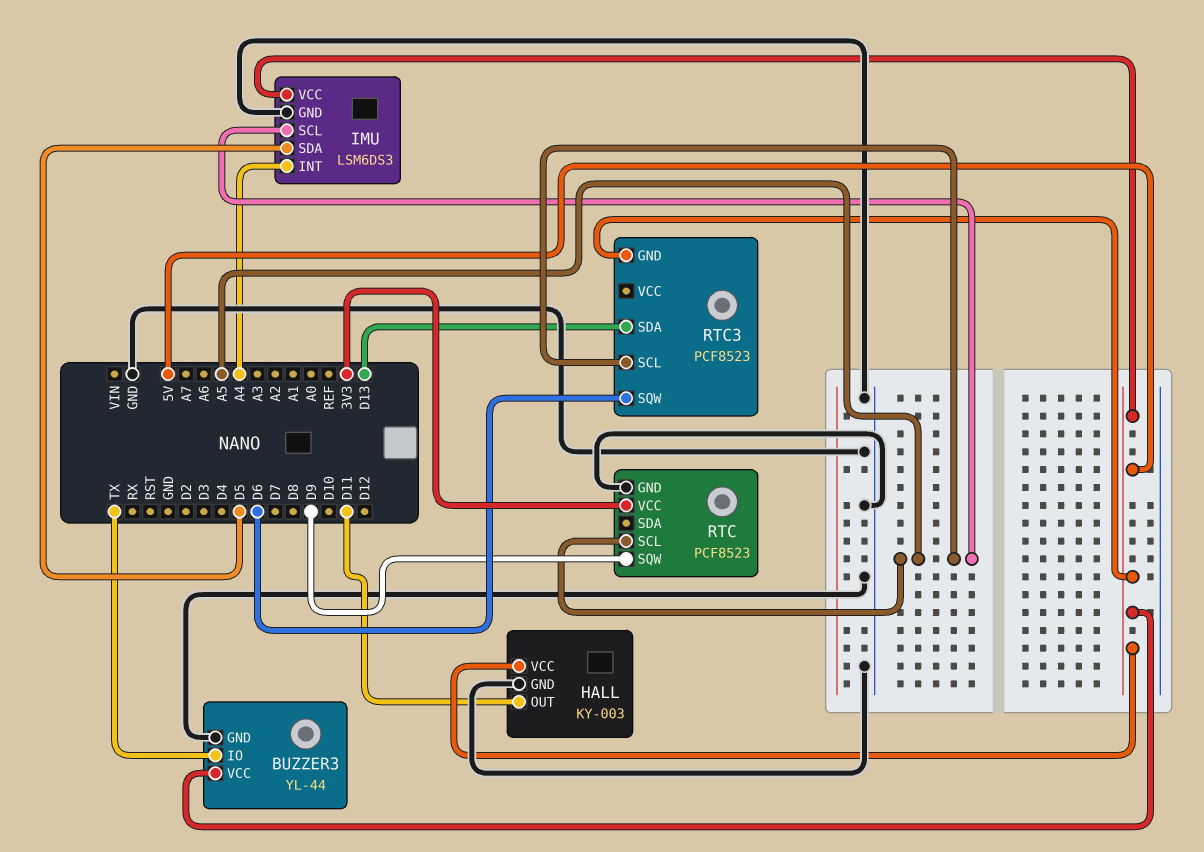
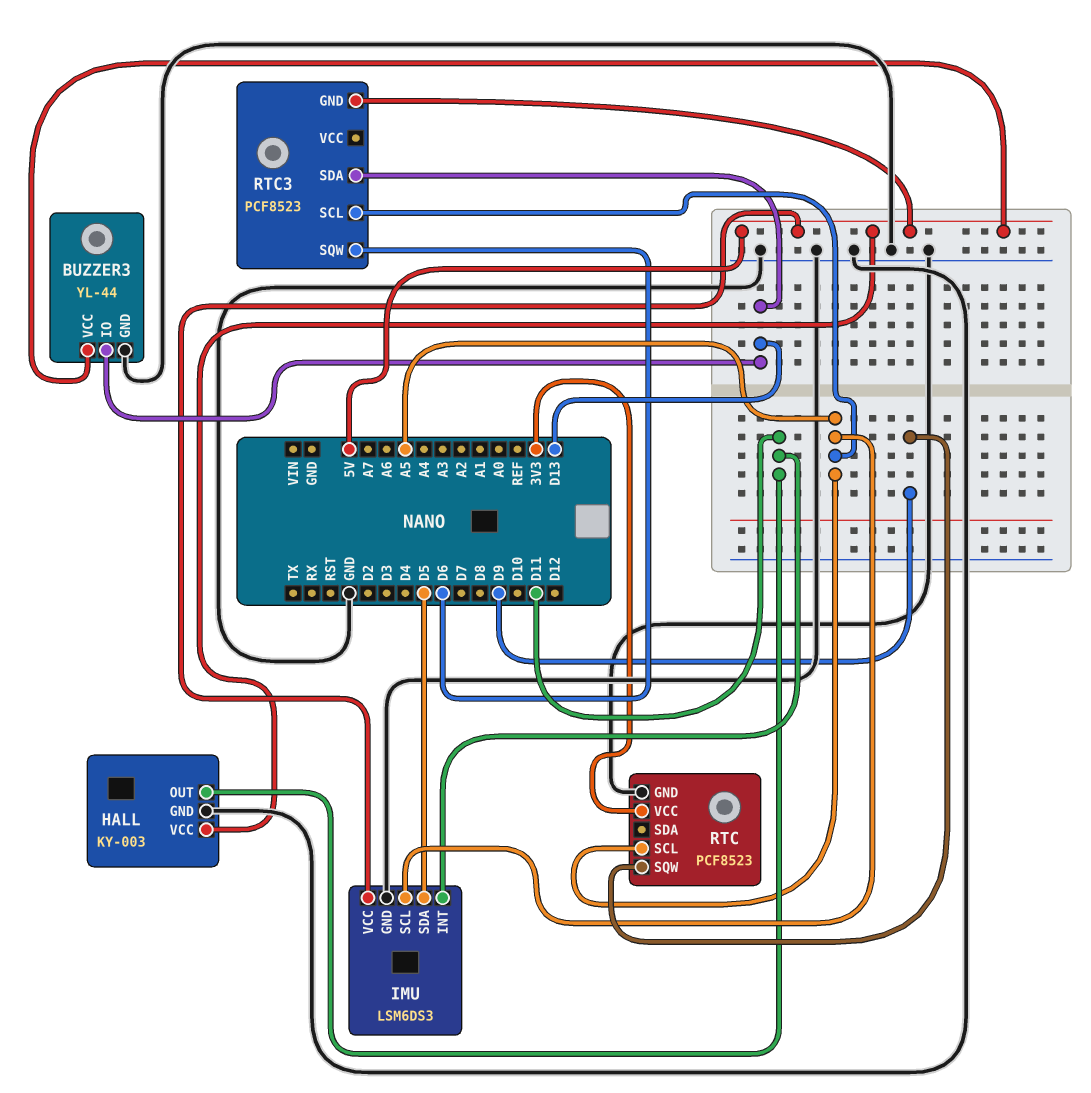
BUZZER3 pin IO: TX -> D13
IMU pin INT: A4 -> D11

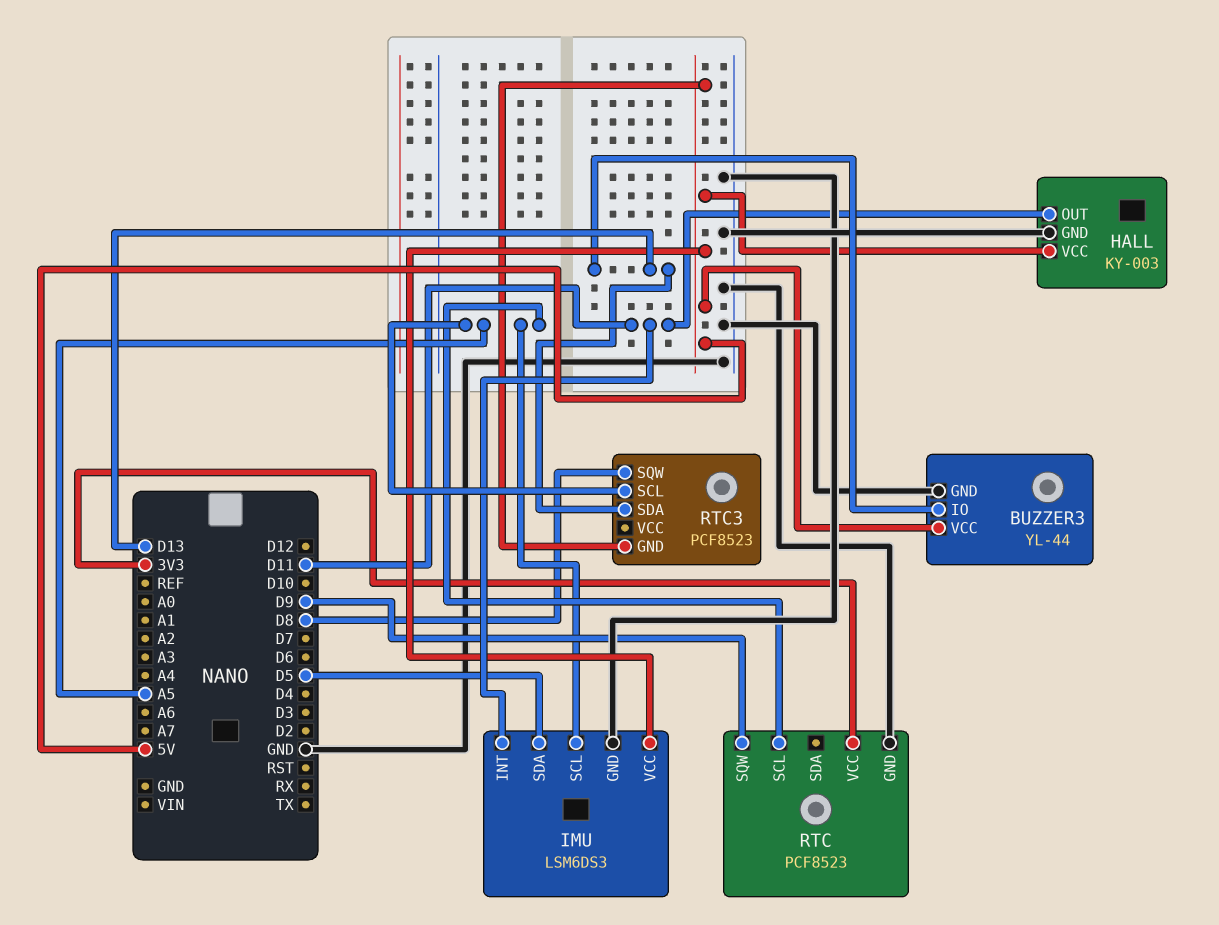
RTC3 pin SQW: D6 -> D8

